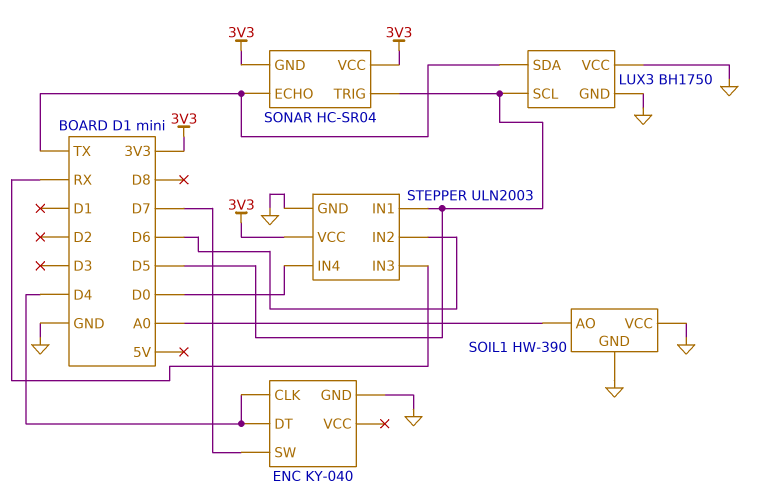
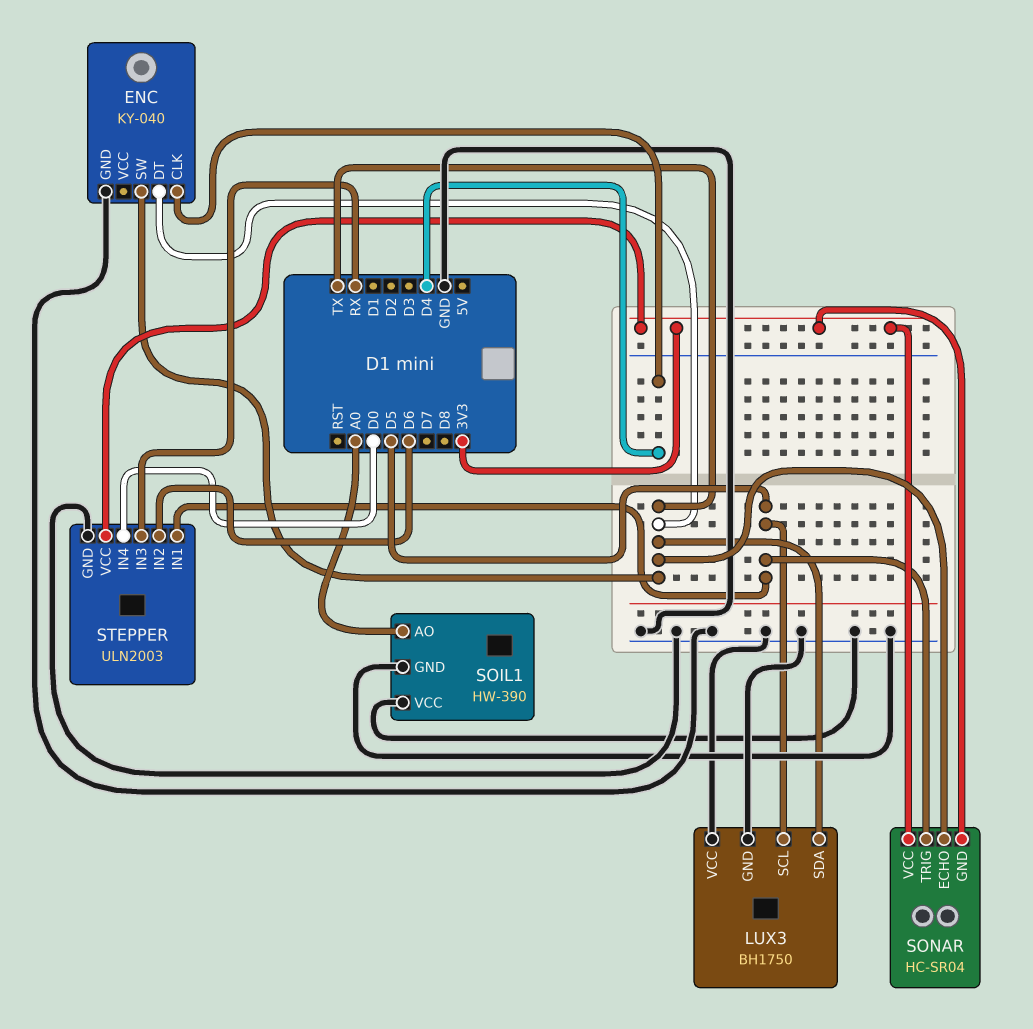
ENC pin DT: D4 -> TX
ENC pin SW: D7 -> TX

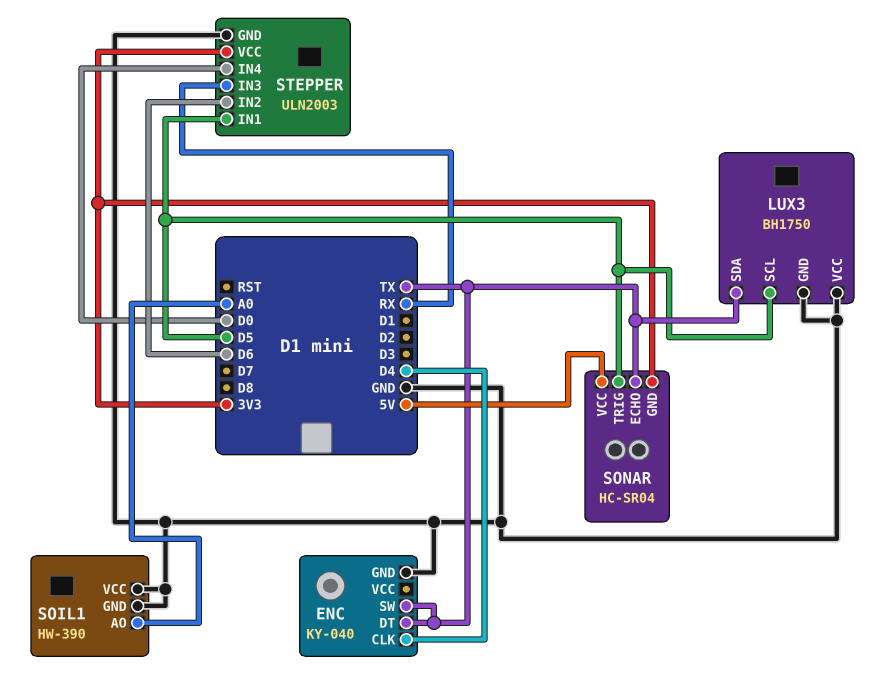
SONAR pin VCC: 3V3 -> 5V

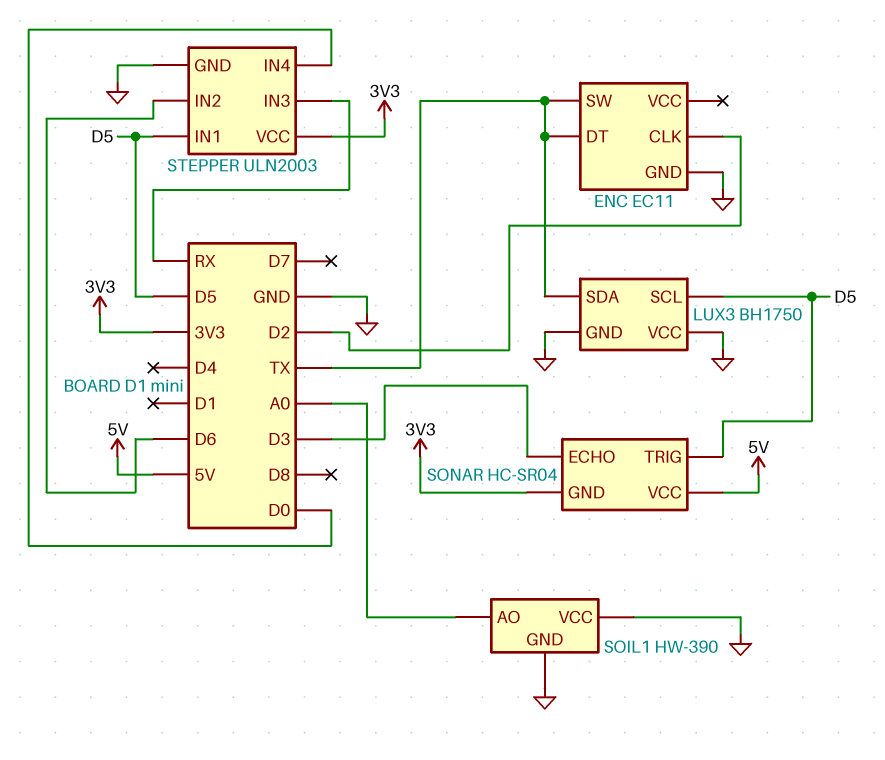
ENC: KY-040 -> EC11
ENC pin CLK: D4 -> D2
SONAR pin ECHO: TX -> D3

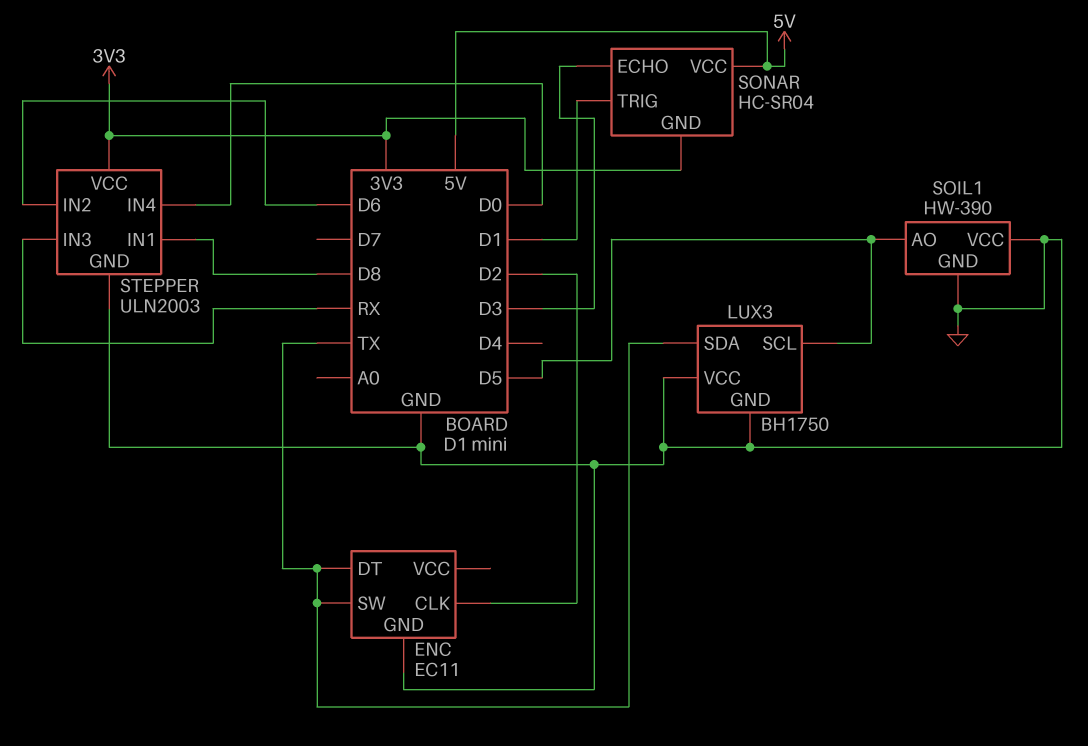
SOIL1 pin AO: A0 -> D5
SONAR pin TRIG: D5 -> D1
STEPPER pin IN1: D5 -> D8

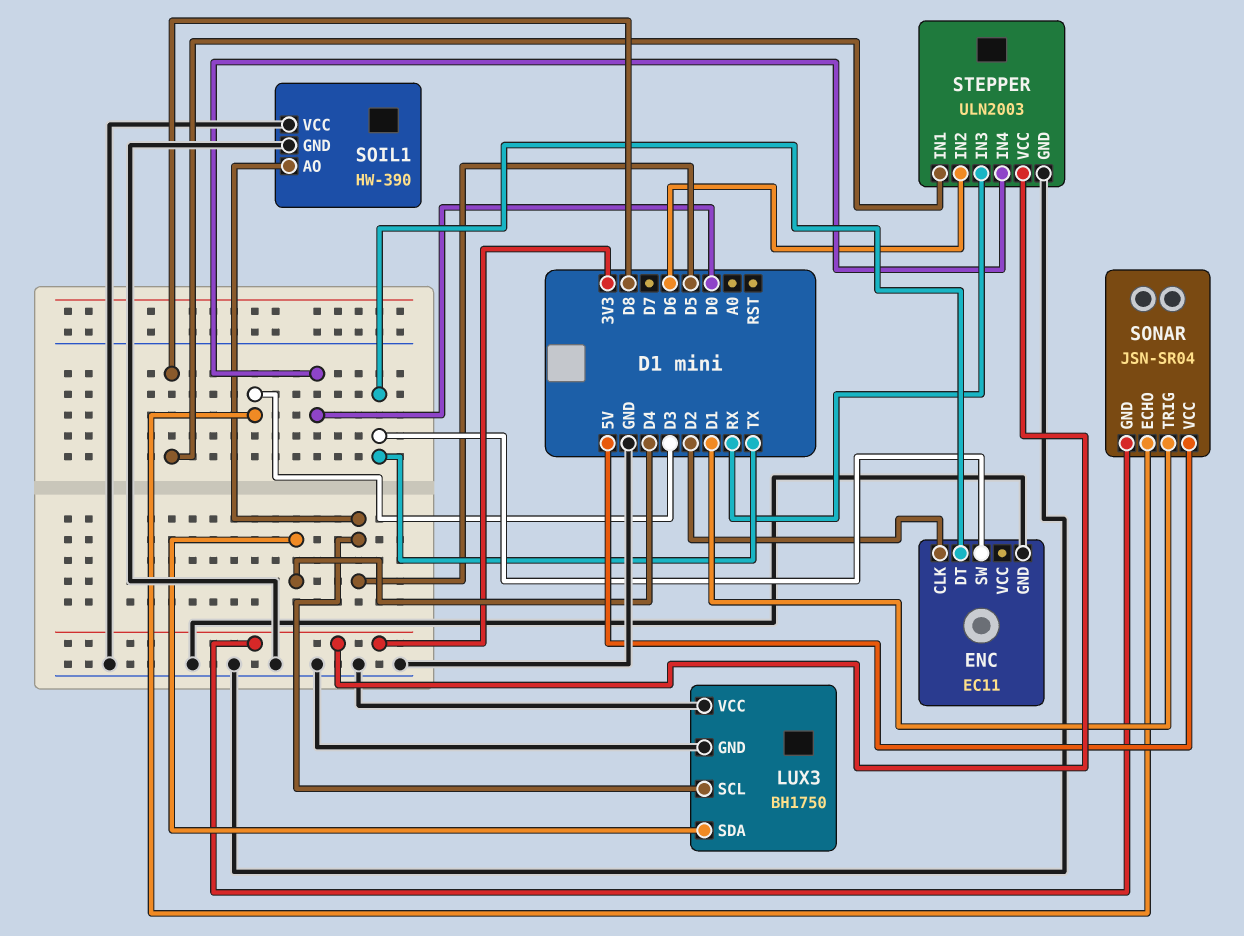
LUX3 pin SDA: TX -> D4
SONAR: HC-SR04 -> JSN-SR04

